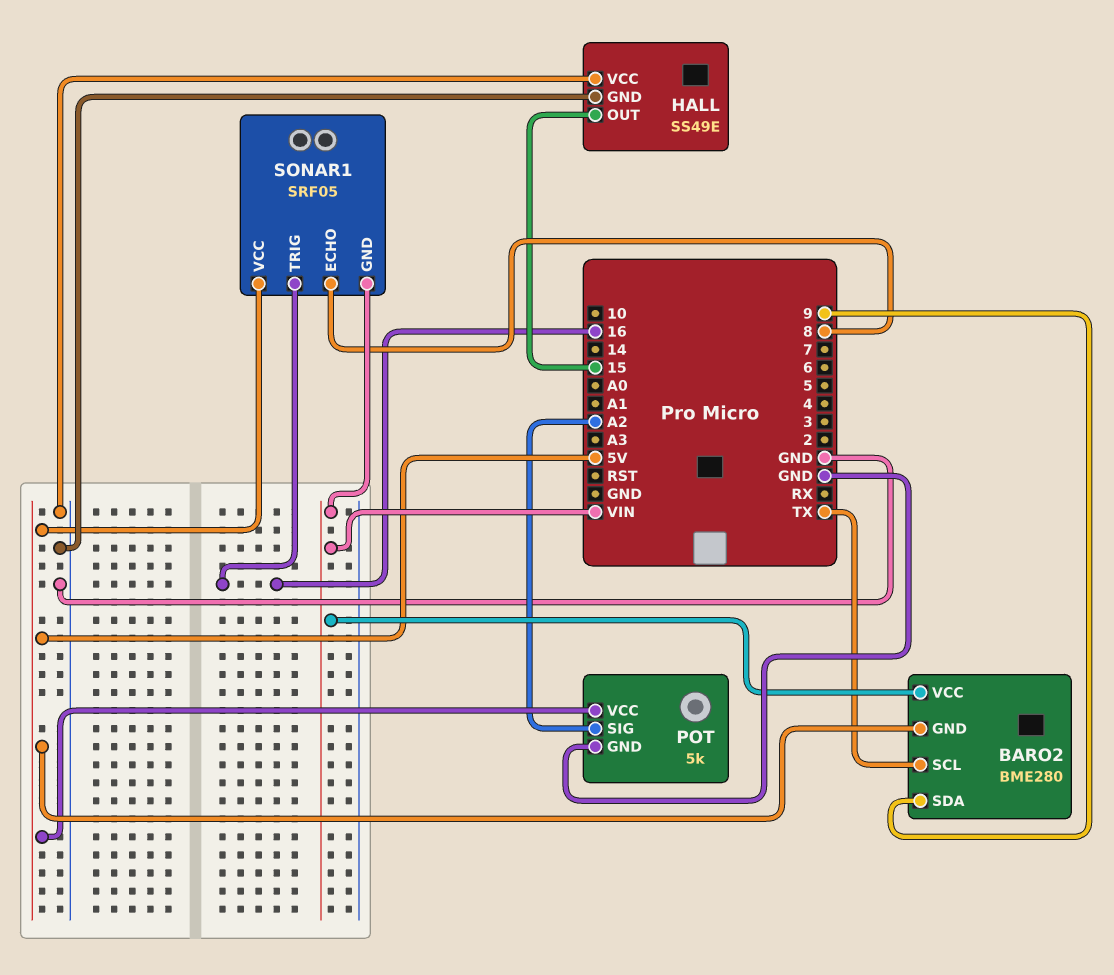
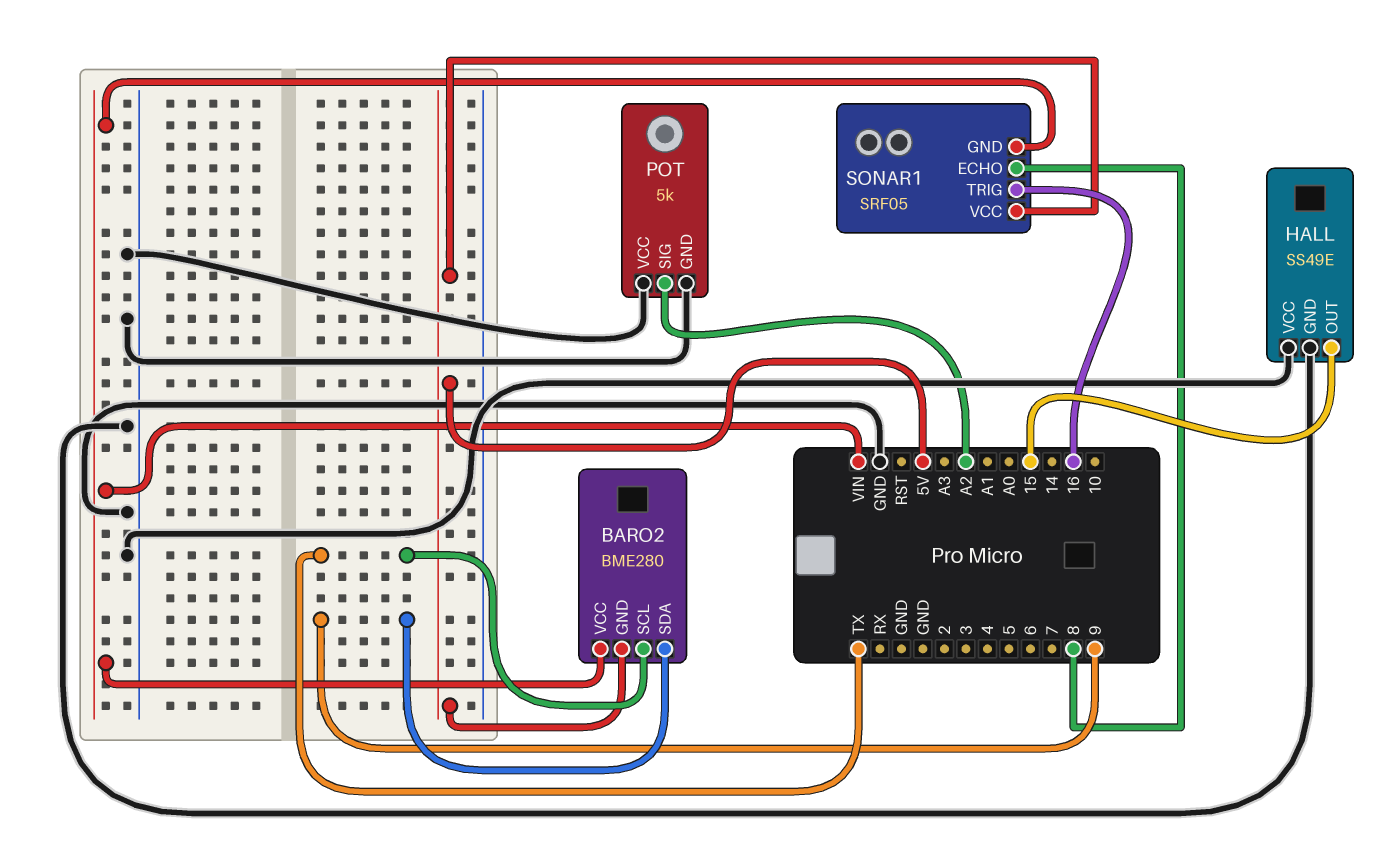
POT pin VCC: 5V -> GND

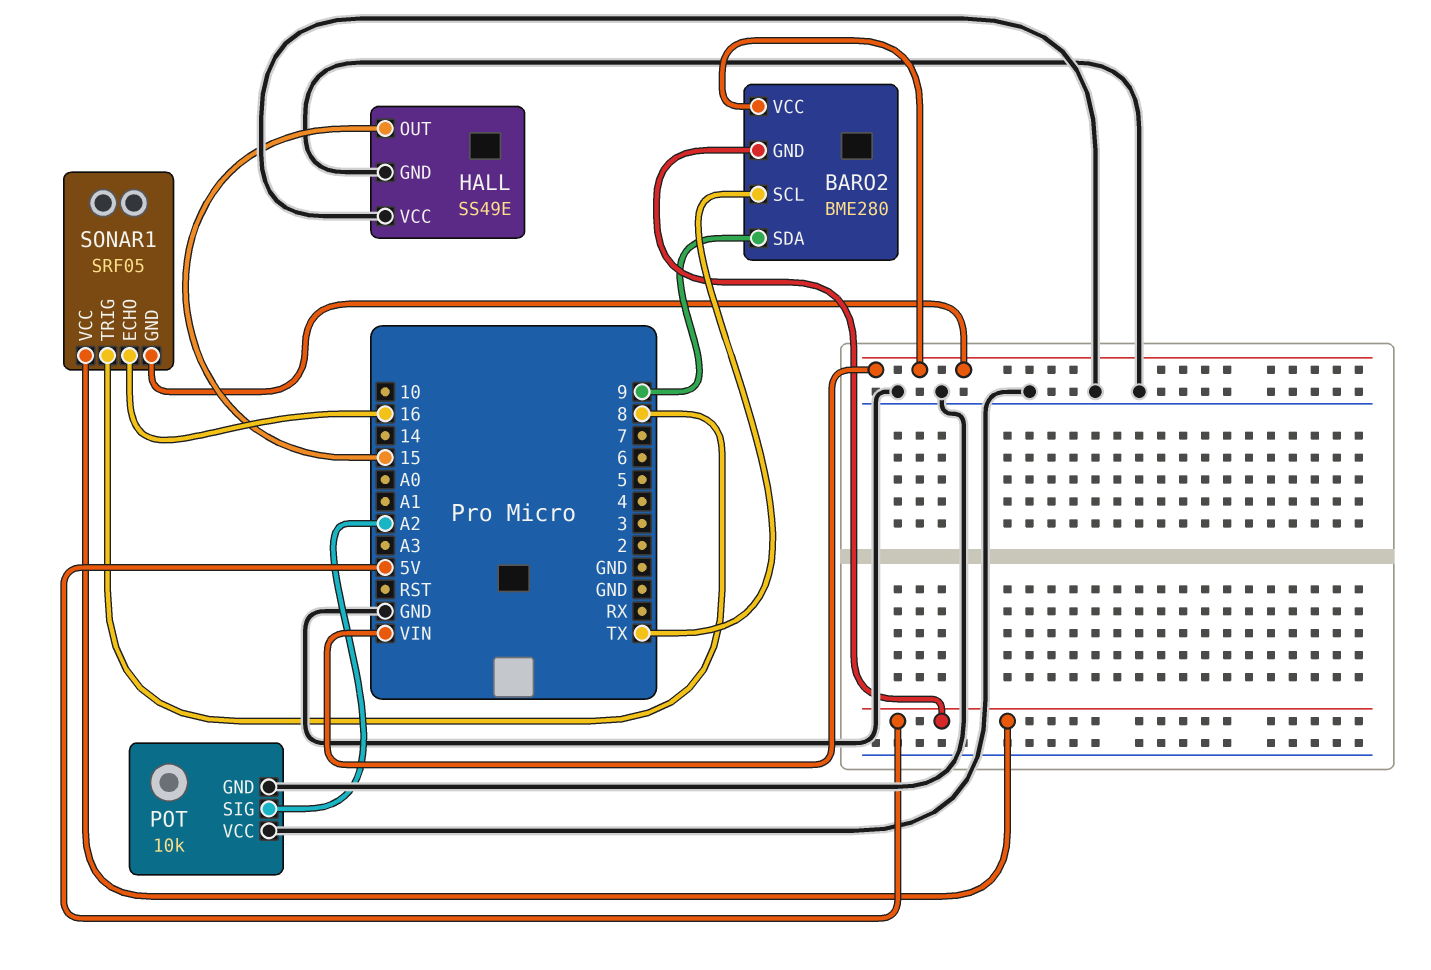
POT: 5k -> 10k
SONAR1 pin ECHO: 8 -> 16
SONAR1 pin TRIG: 16 -> 8

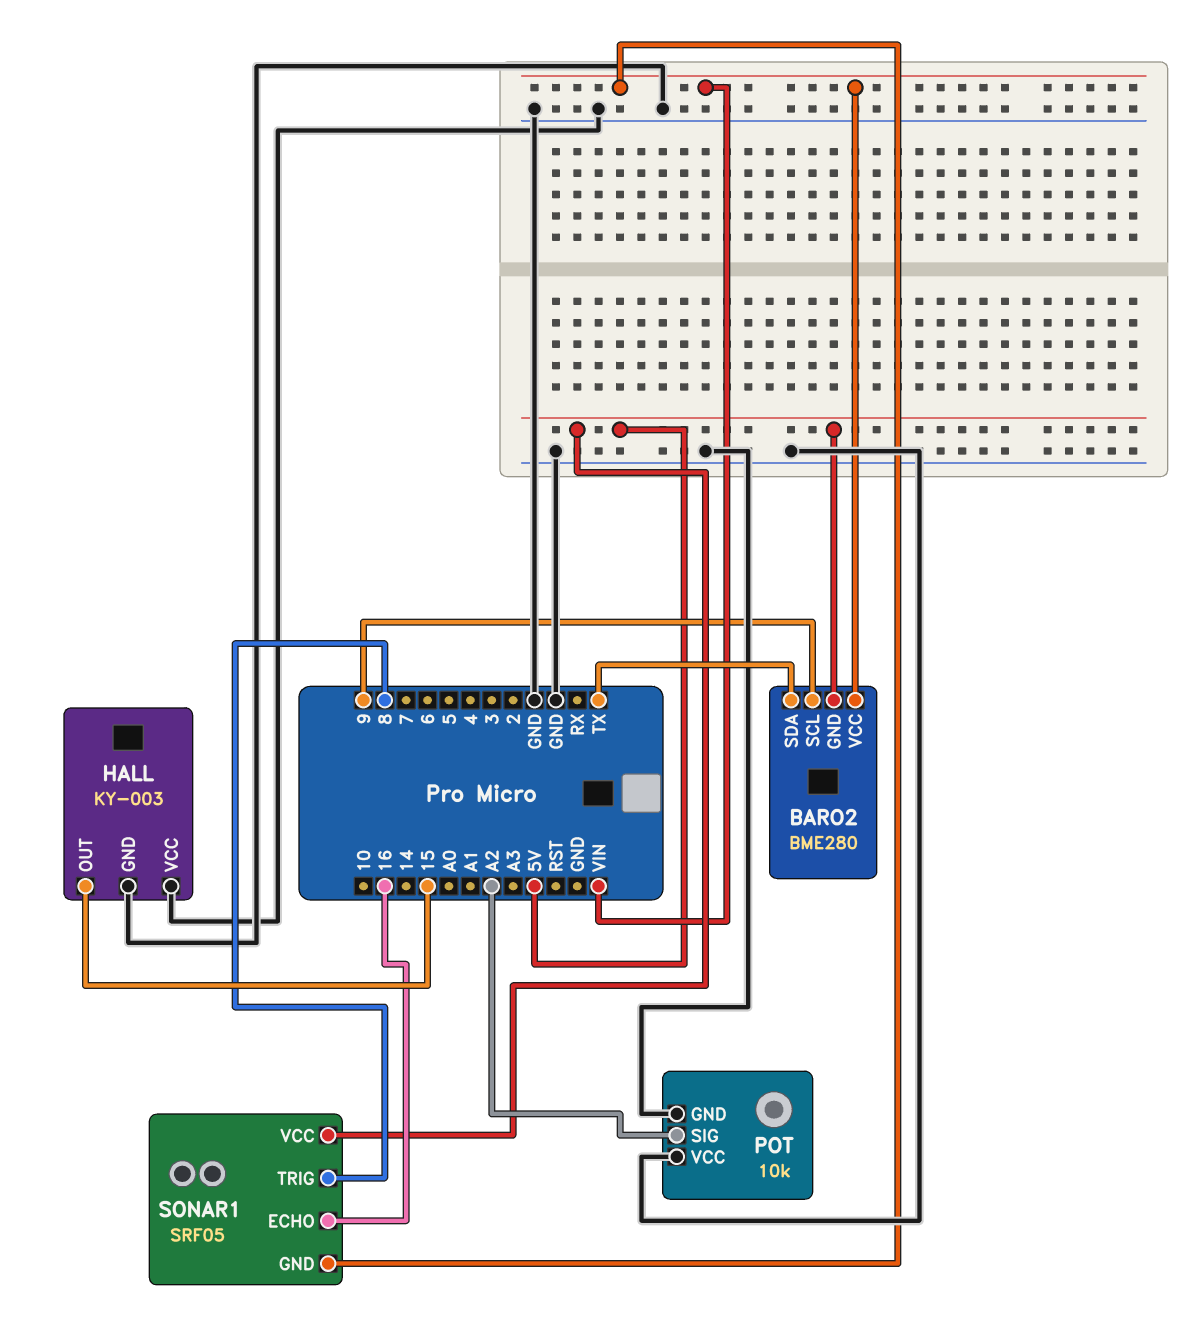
BARO2 pin SCL: TX -> 9
BARO2 pin SDA: 9 -> TX
HALL: SS49E -> KY-003

